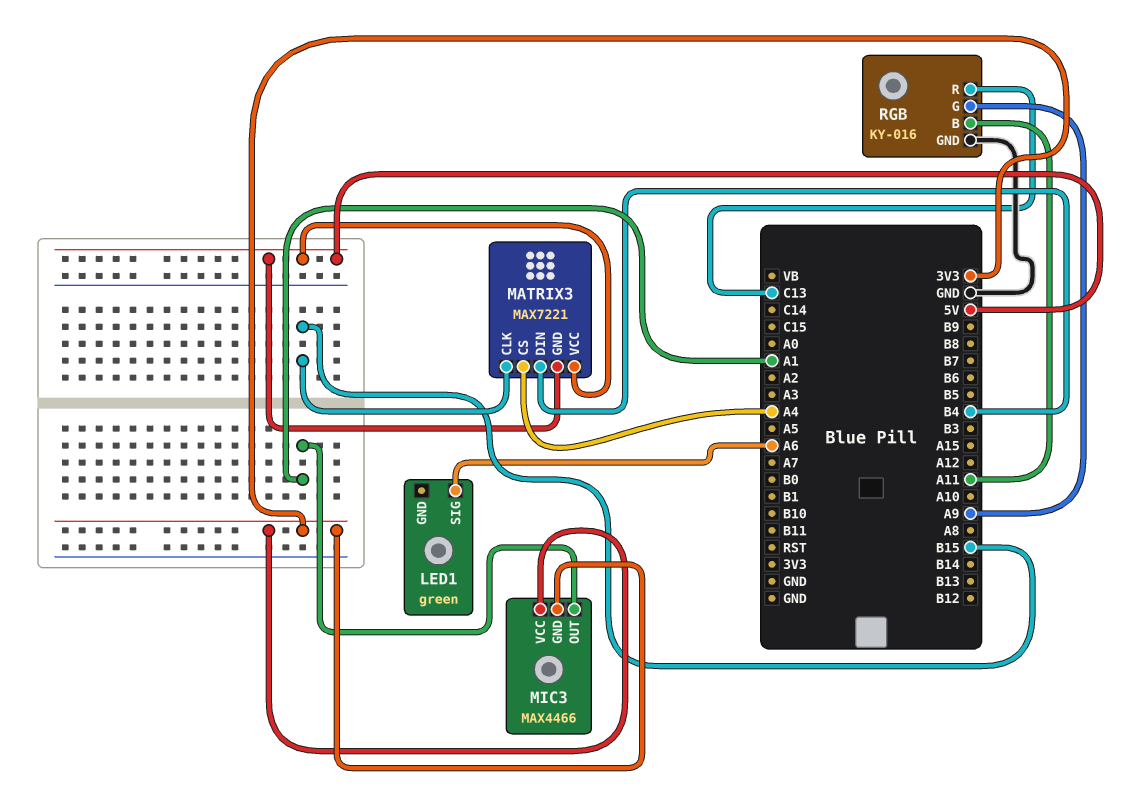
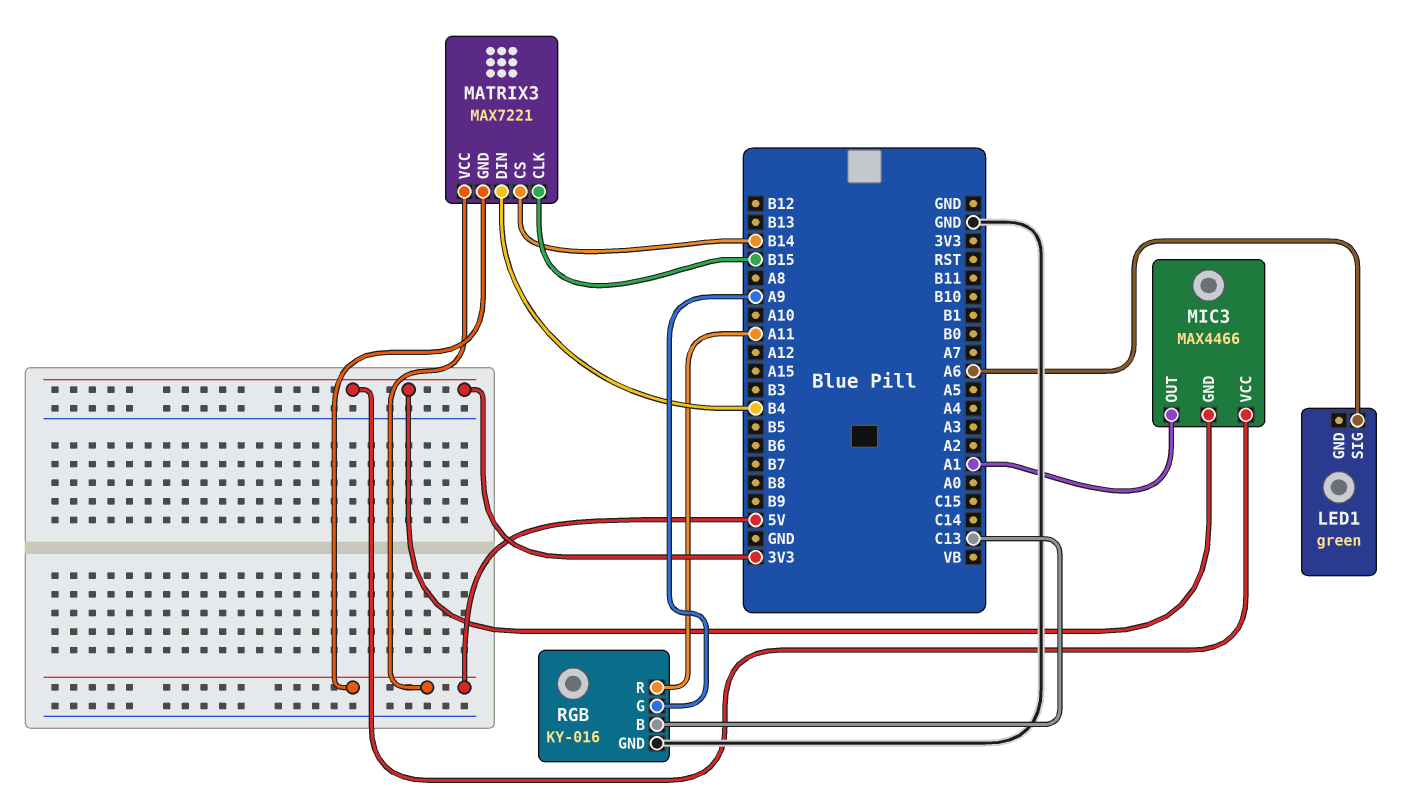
MATRIX3 pin CS: A4 -> B14
RGB pin B: A11 -> C13
RGB pin R: C13 -> A11

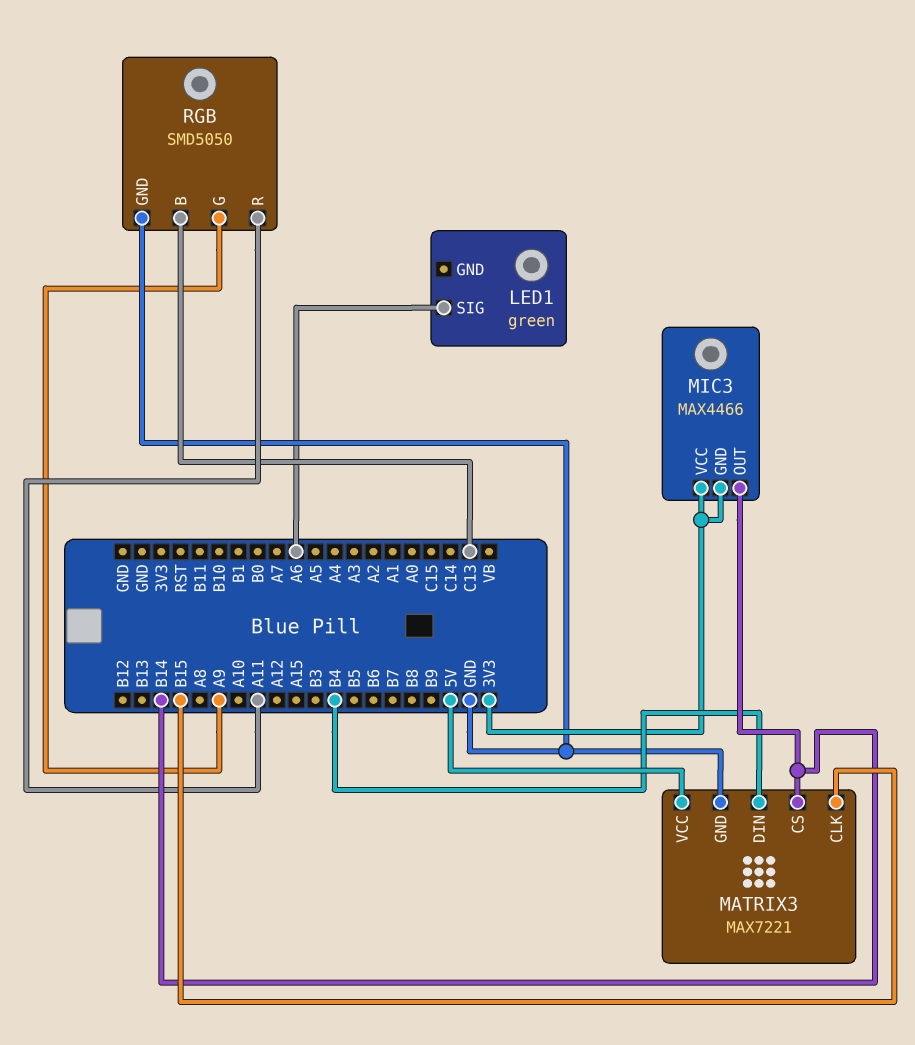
MATRIX3 pin GND: 5V -> GND
MIC3 pin OUT: A1 -> B14
RGB: KY-016 -> SMD5050

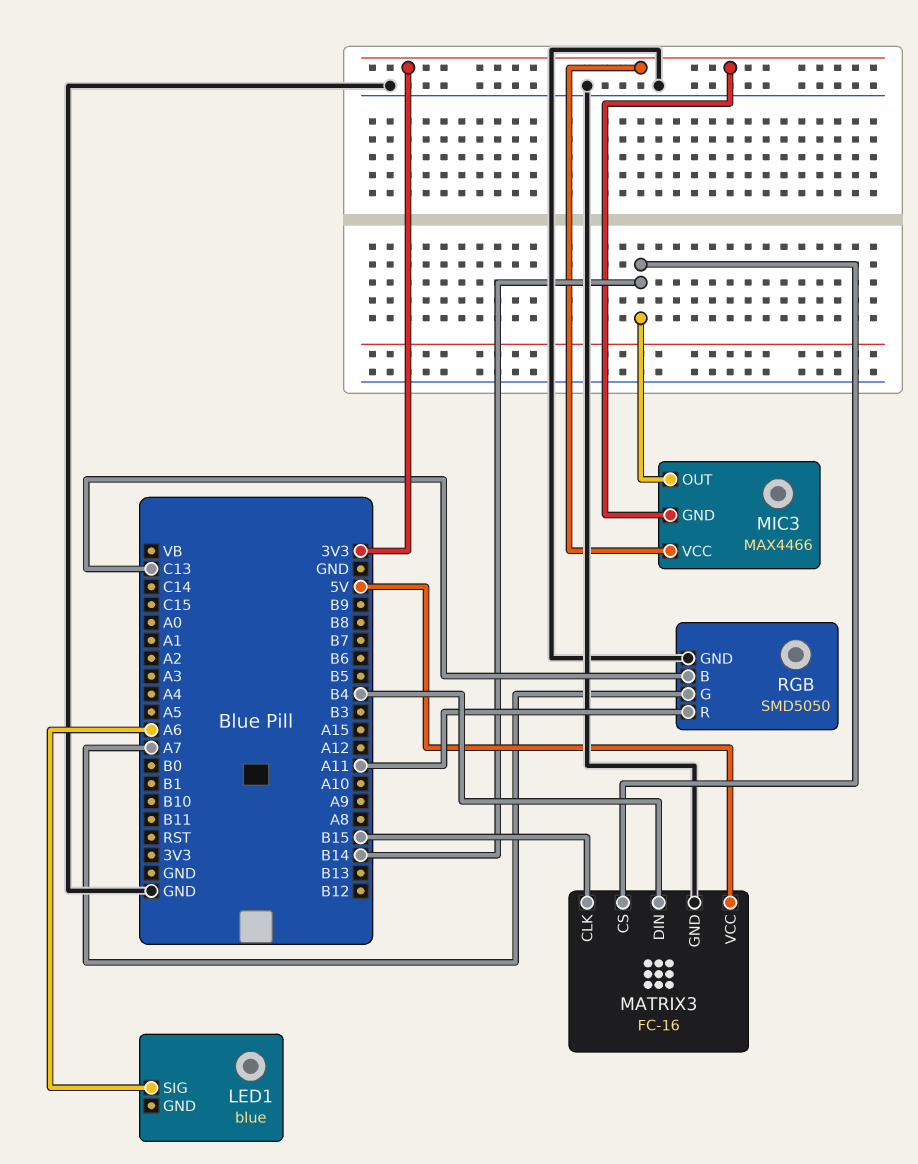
LED1: green -> blue
MATRIX3: MAX7221 -> FC-16
RGB pin G: A9 -> A7

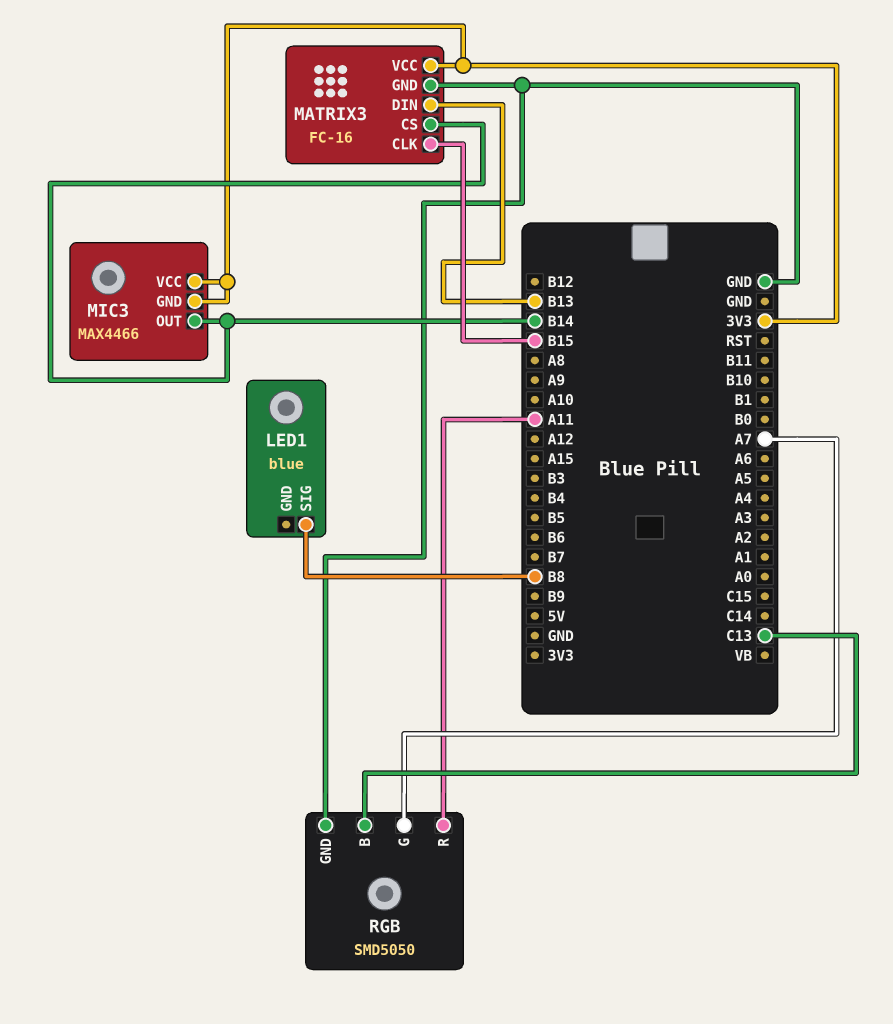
LED1 pin SIG: A6 -> B8
MATRIX3 pin DIN: B4 -> B13
MATRIX3 pin VCC: 5V -> 3V3

